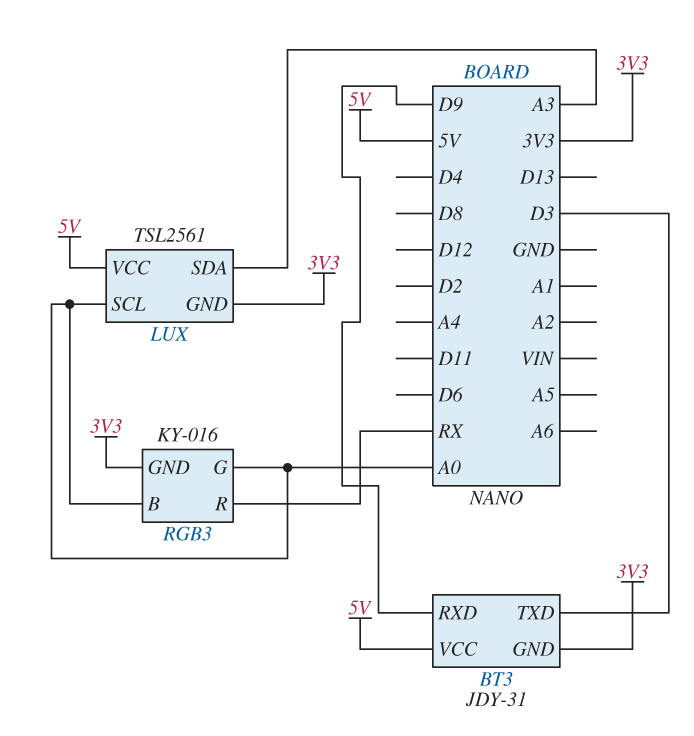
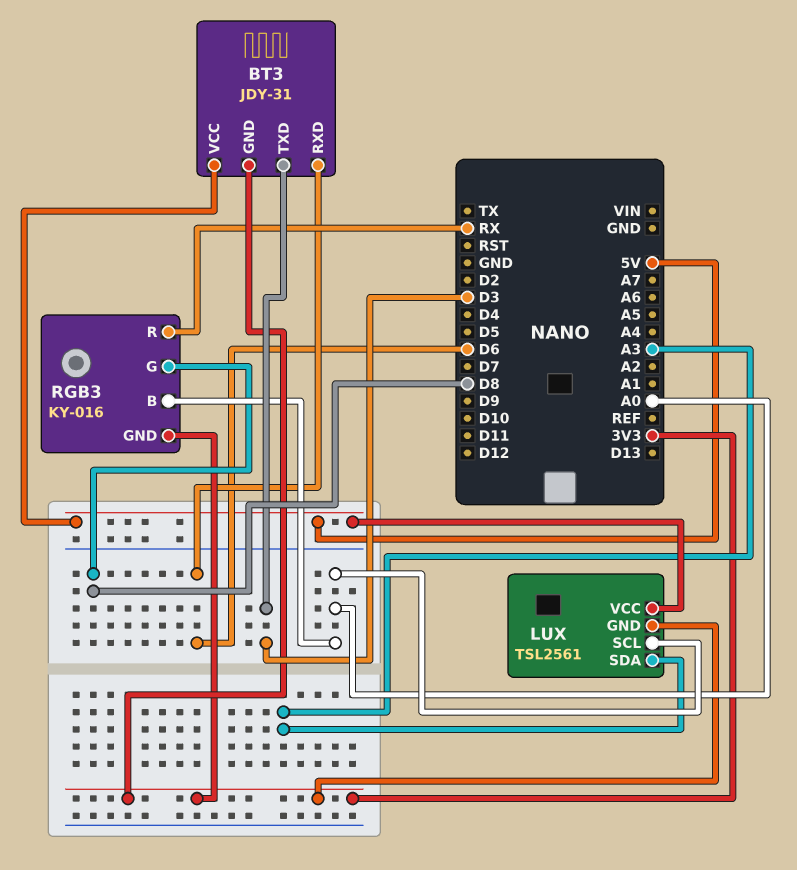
BT3 pin RXD: D9 -> D6
RGB3 pin G: A0 -> D8

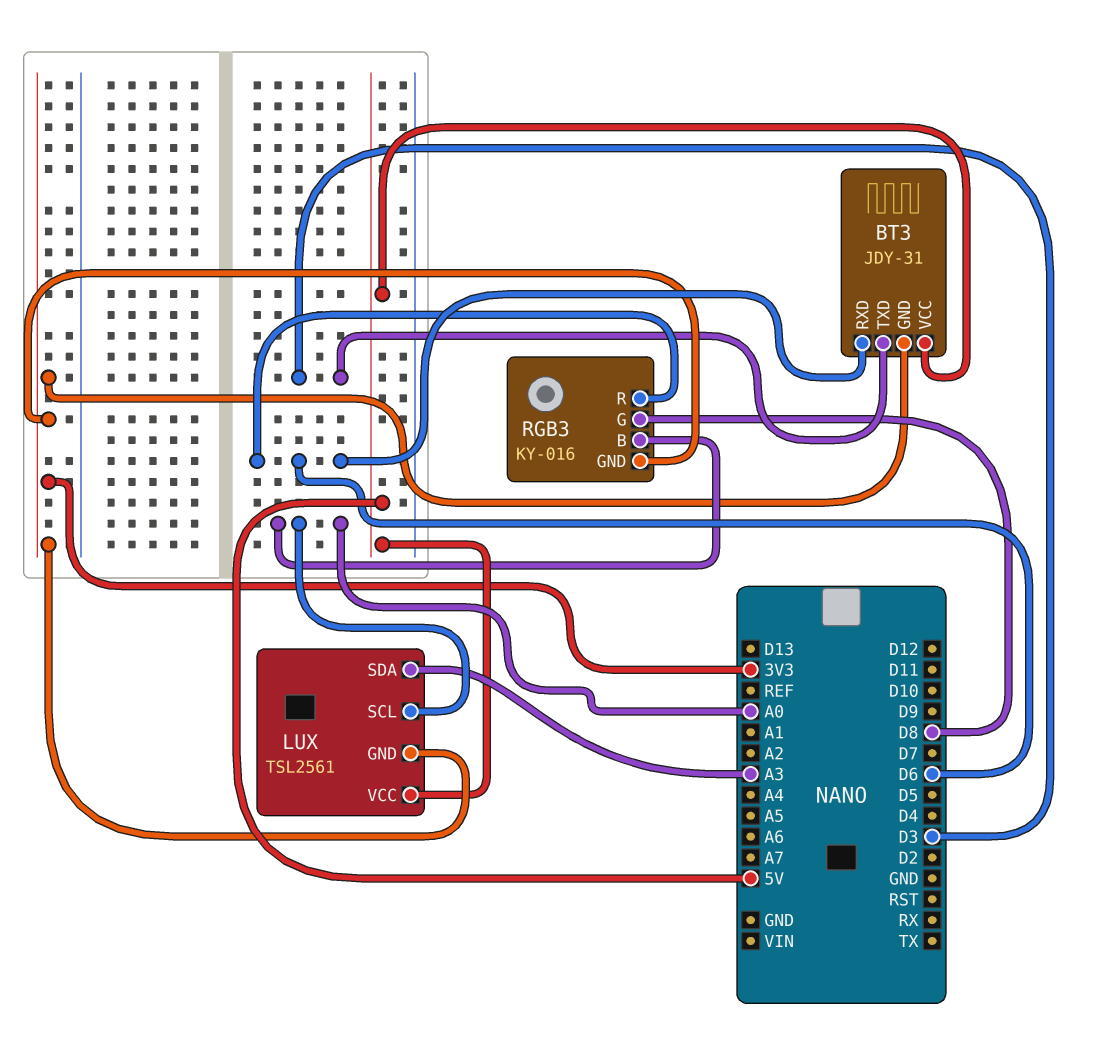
RGB3 pin R: RX -> D6

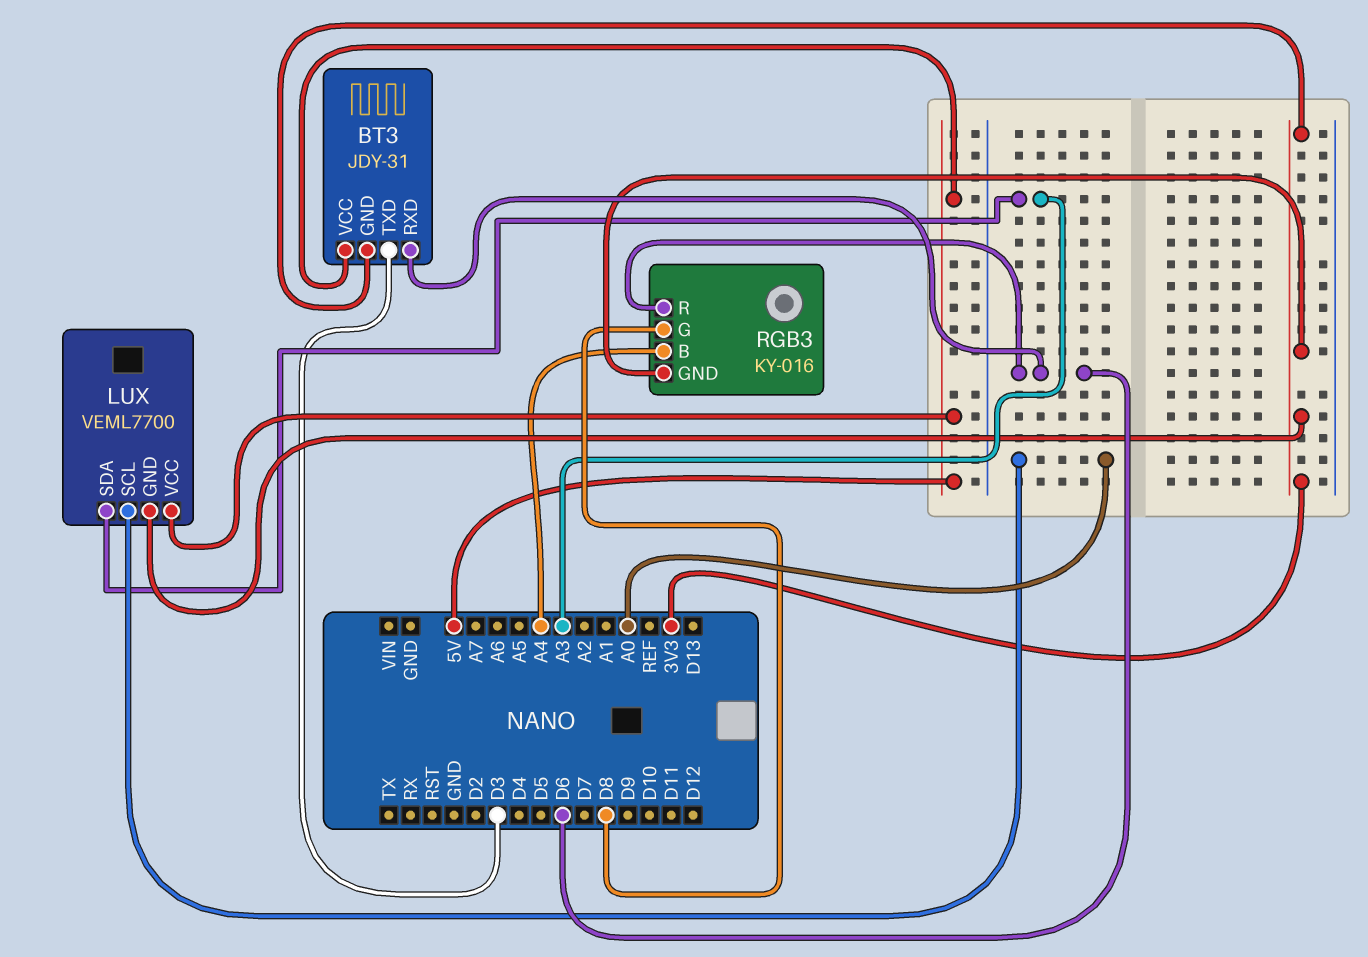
LUX: TSL2561 -> VEML7700
RGB3 pin B: A0 -> A4

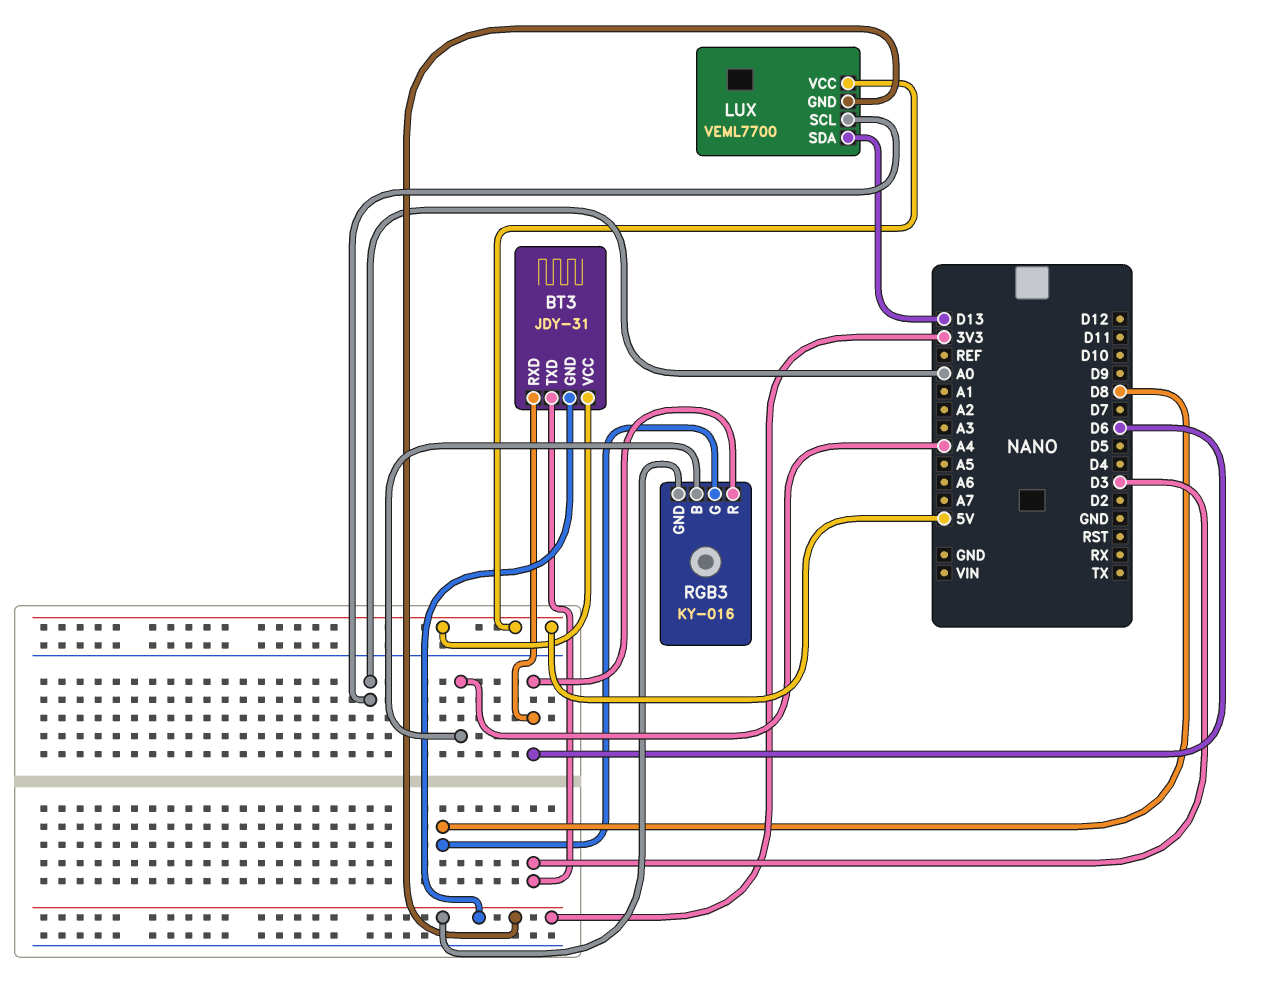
LUX pin SDA: A3 -> D13

